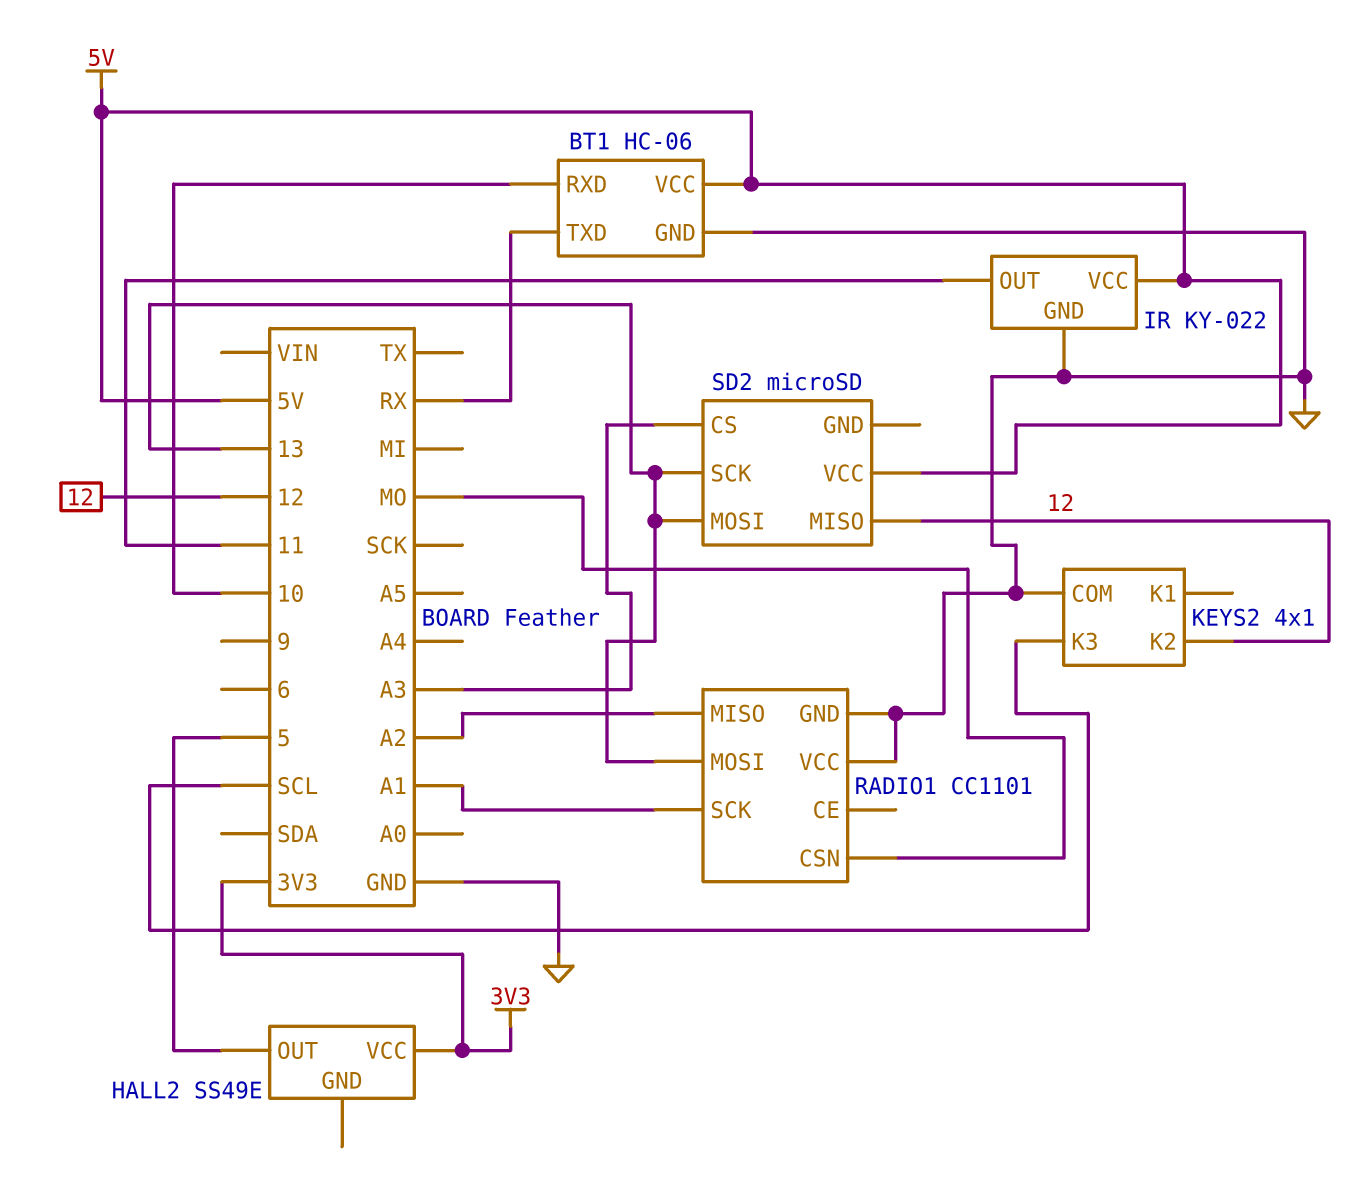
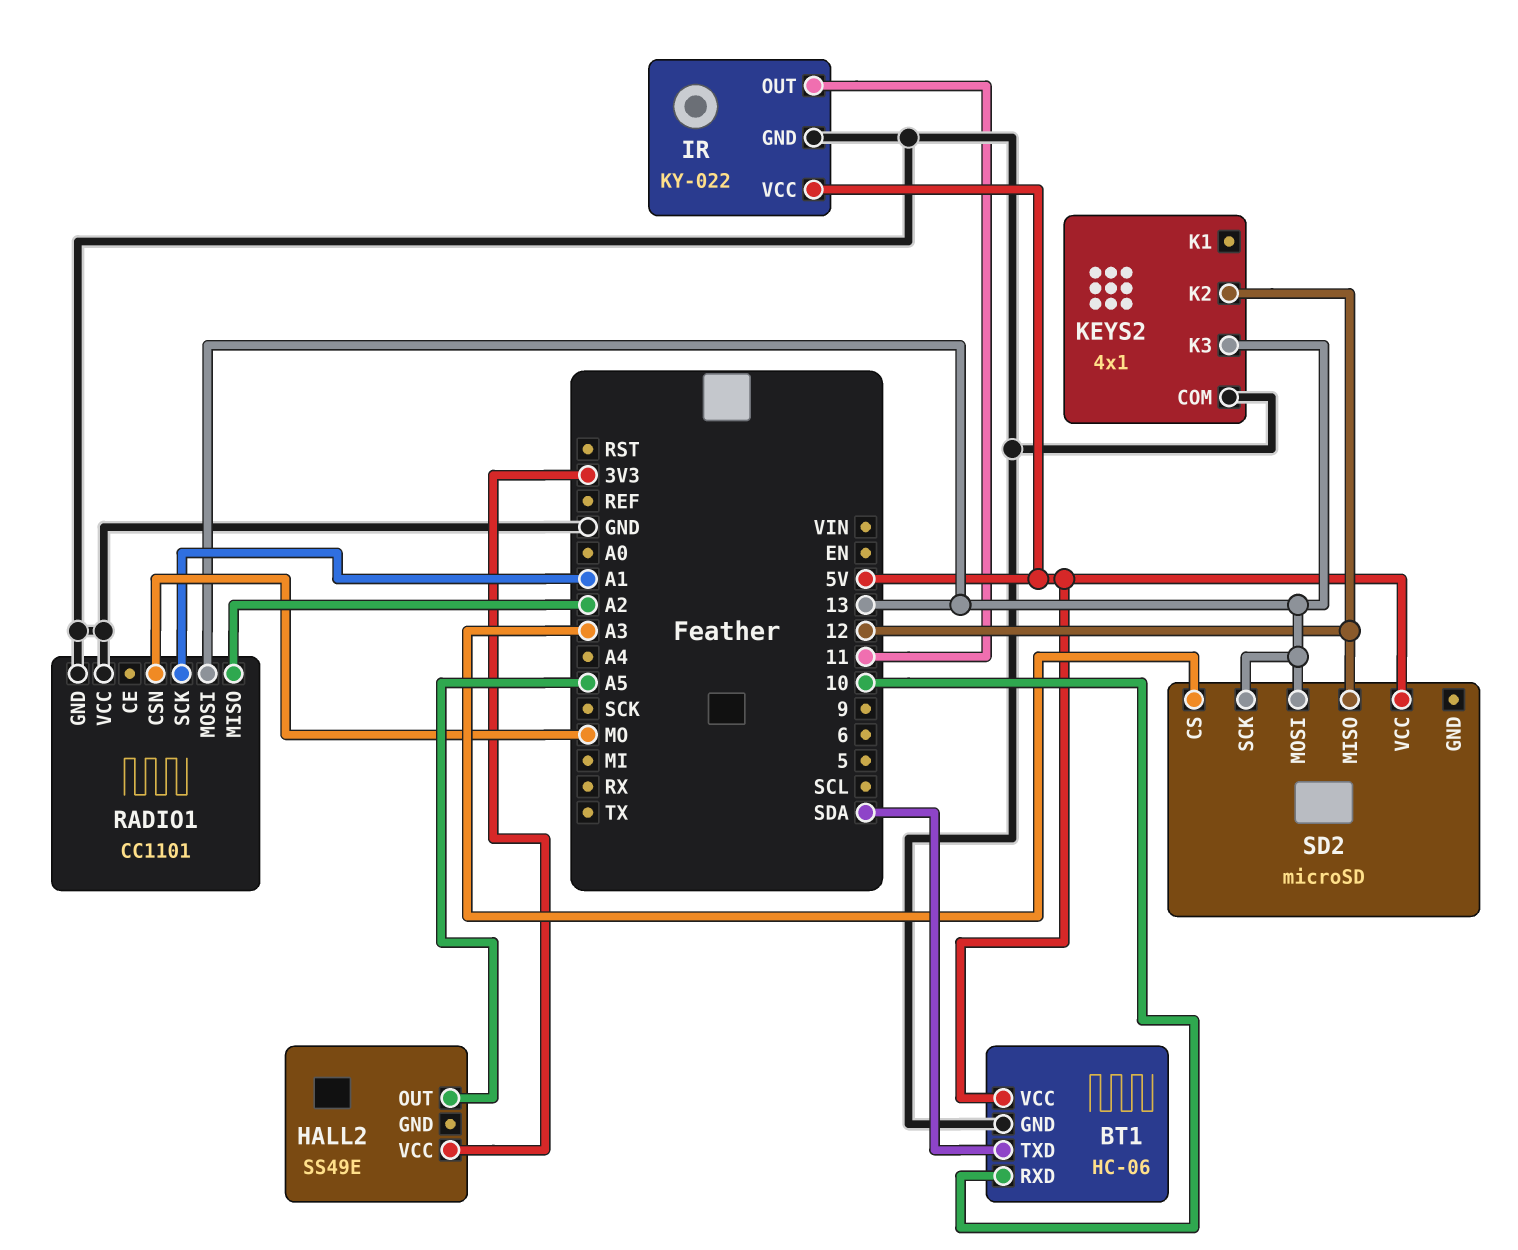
BT1 pin TXD: RX -> SDA
HALL2 pin OUT: 5 -> A5
KEYS2 pin K3: SCL -> 13

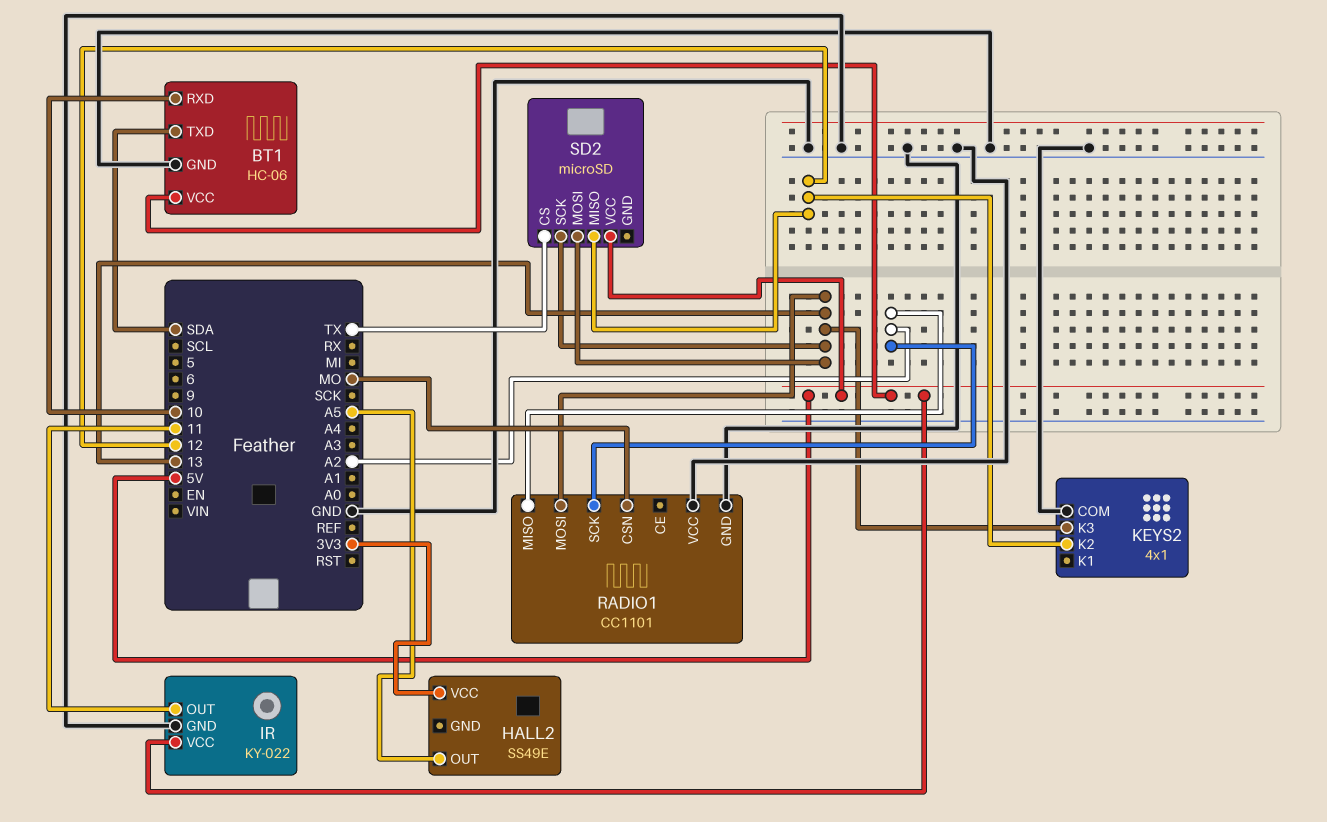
RADIO1 pin SCK: A1 -> A2
SD2 pin CS: A3 -> TX

